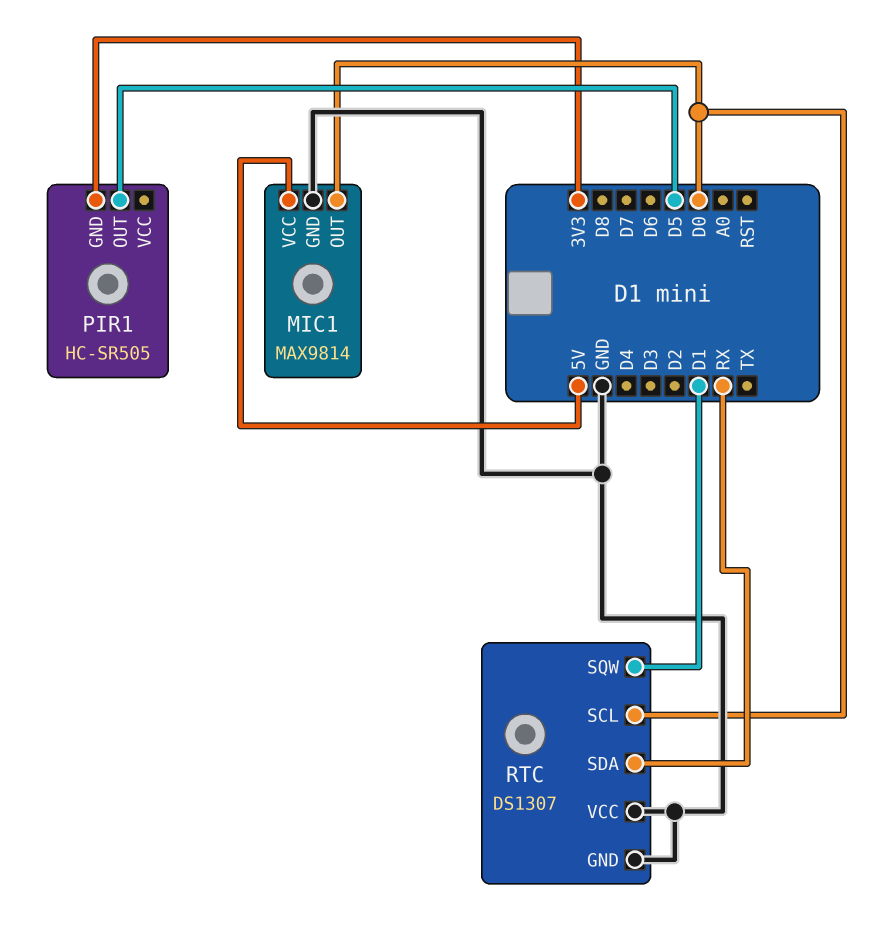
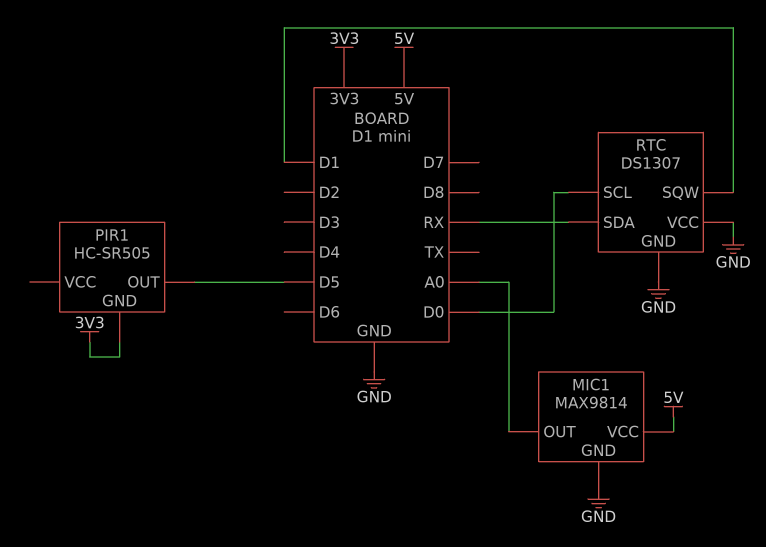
MIC1 pin OUT: D0 -> A0

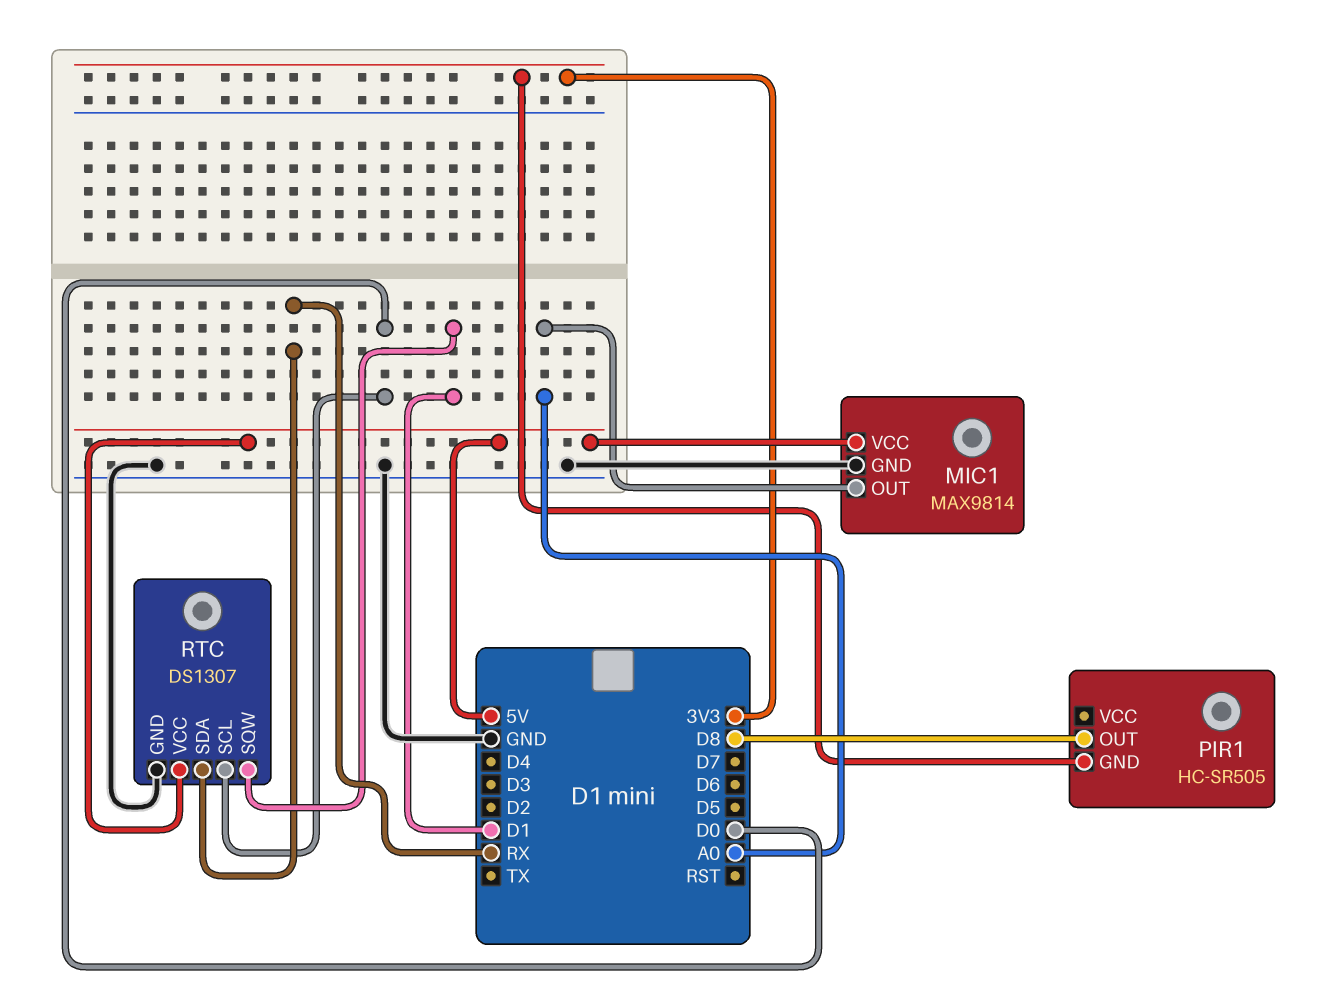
PIR1 pin OUT: D5 -> D8
RTC pin VCC: GND -> 5V

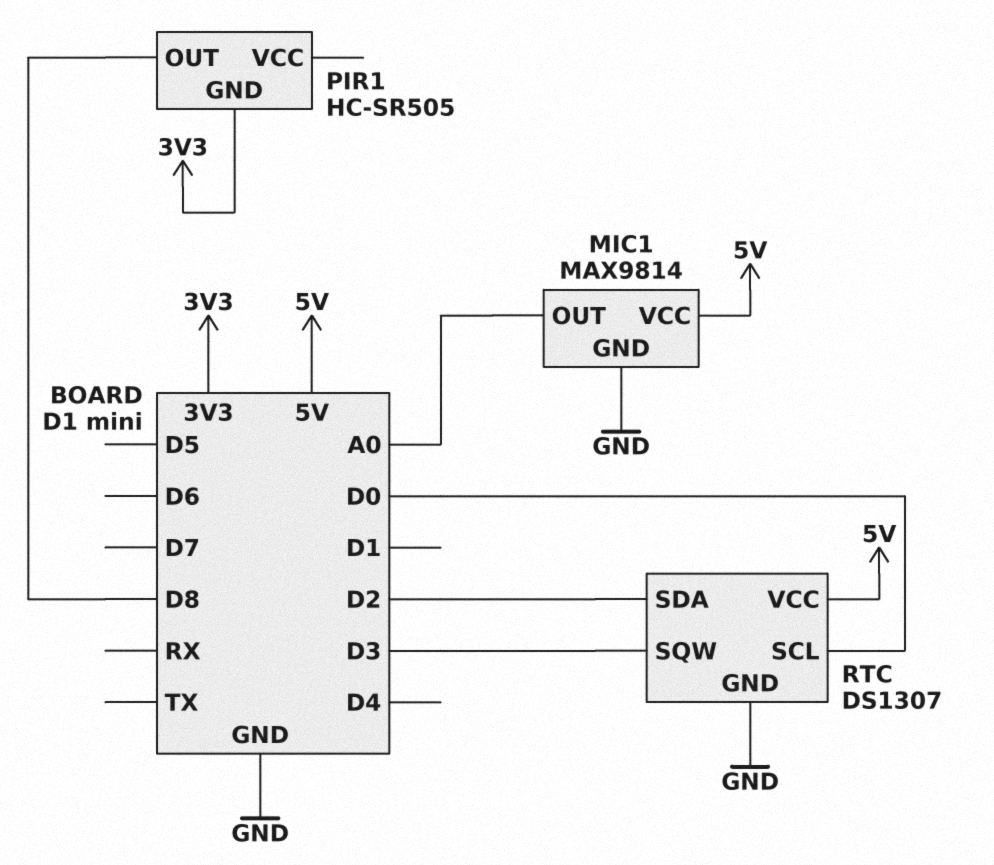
RTC pin SDA: RX -> D2
RTC pin SQW: D1 -> D3

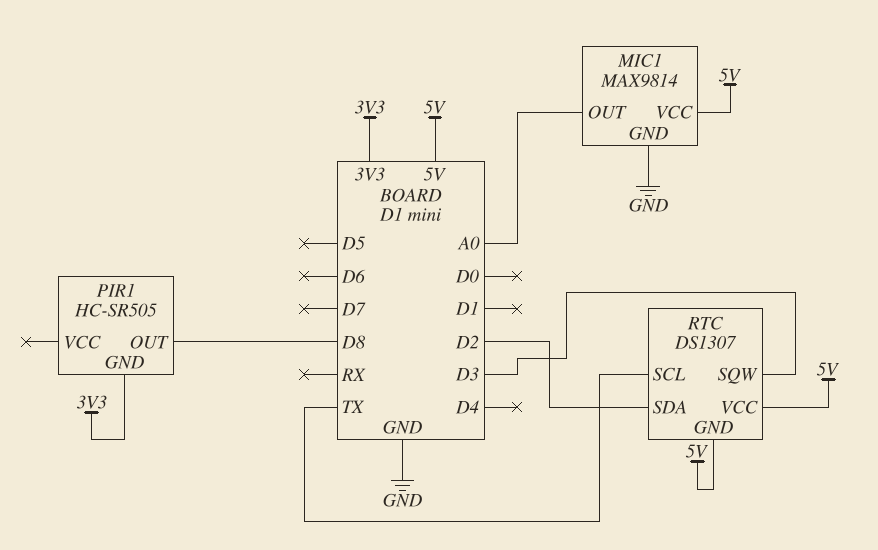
RTC pin GND: GND -> 5V
RTC pin SCL: D0 -> TX

